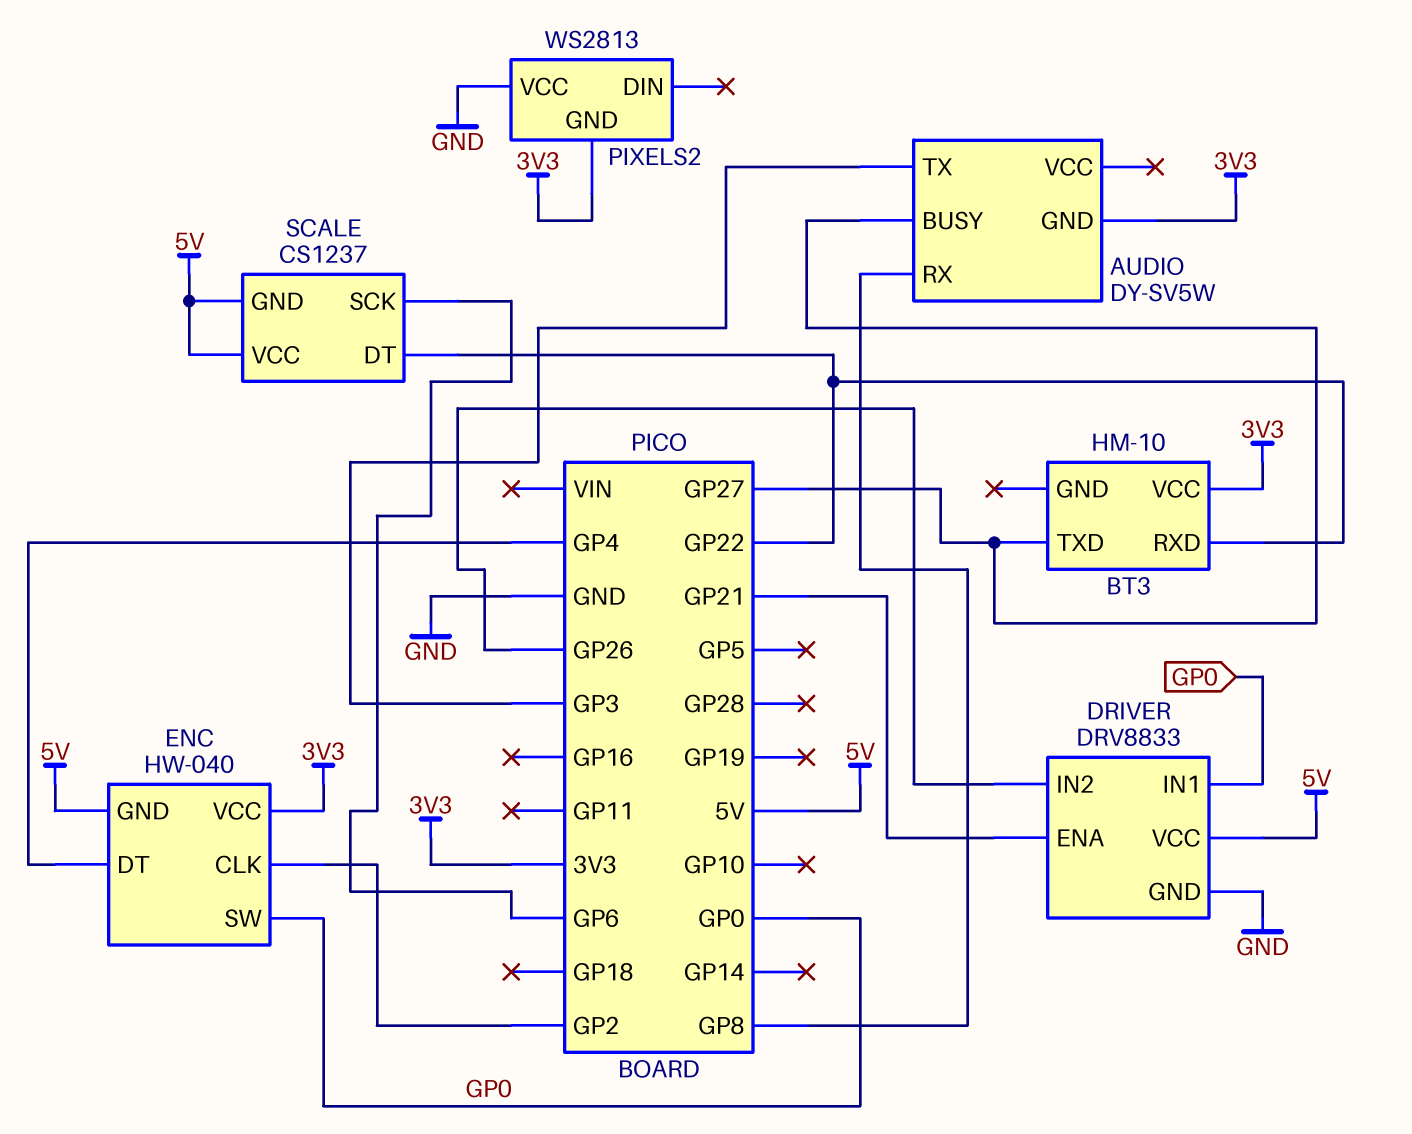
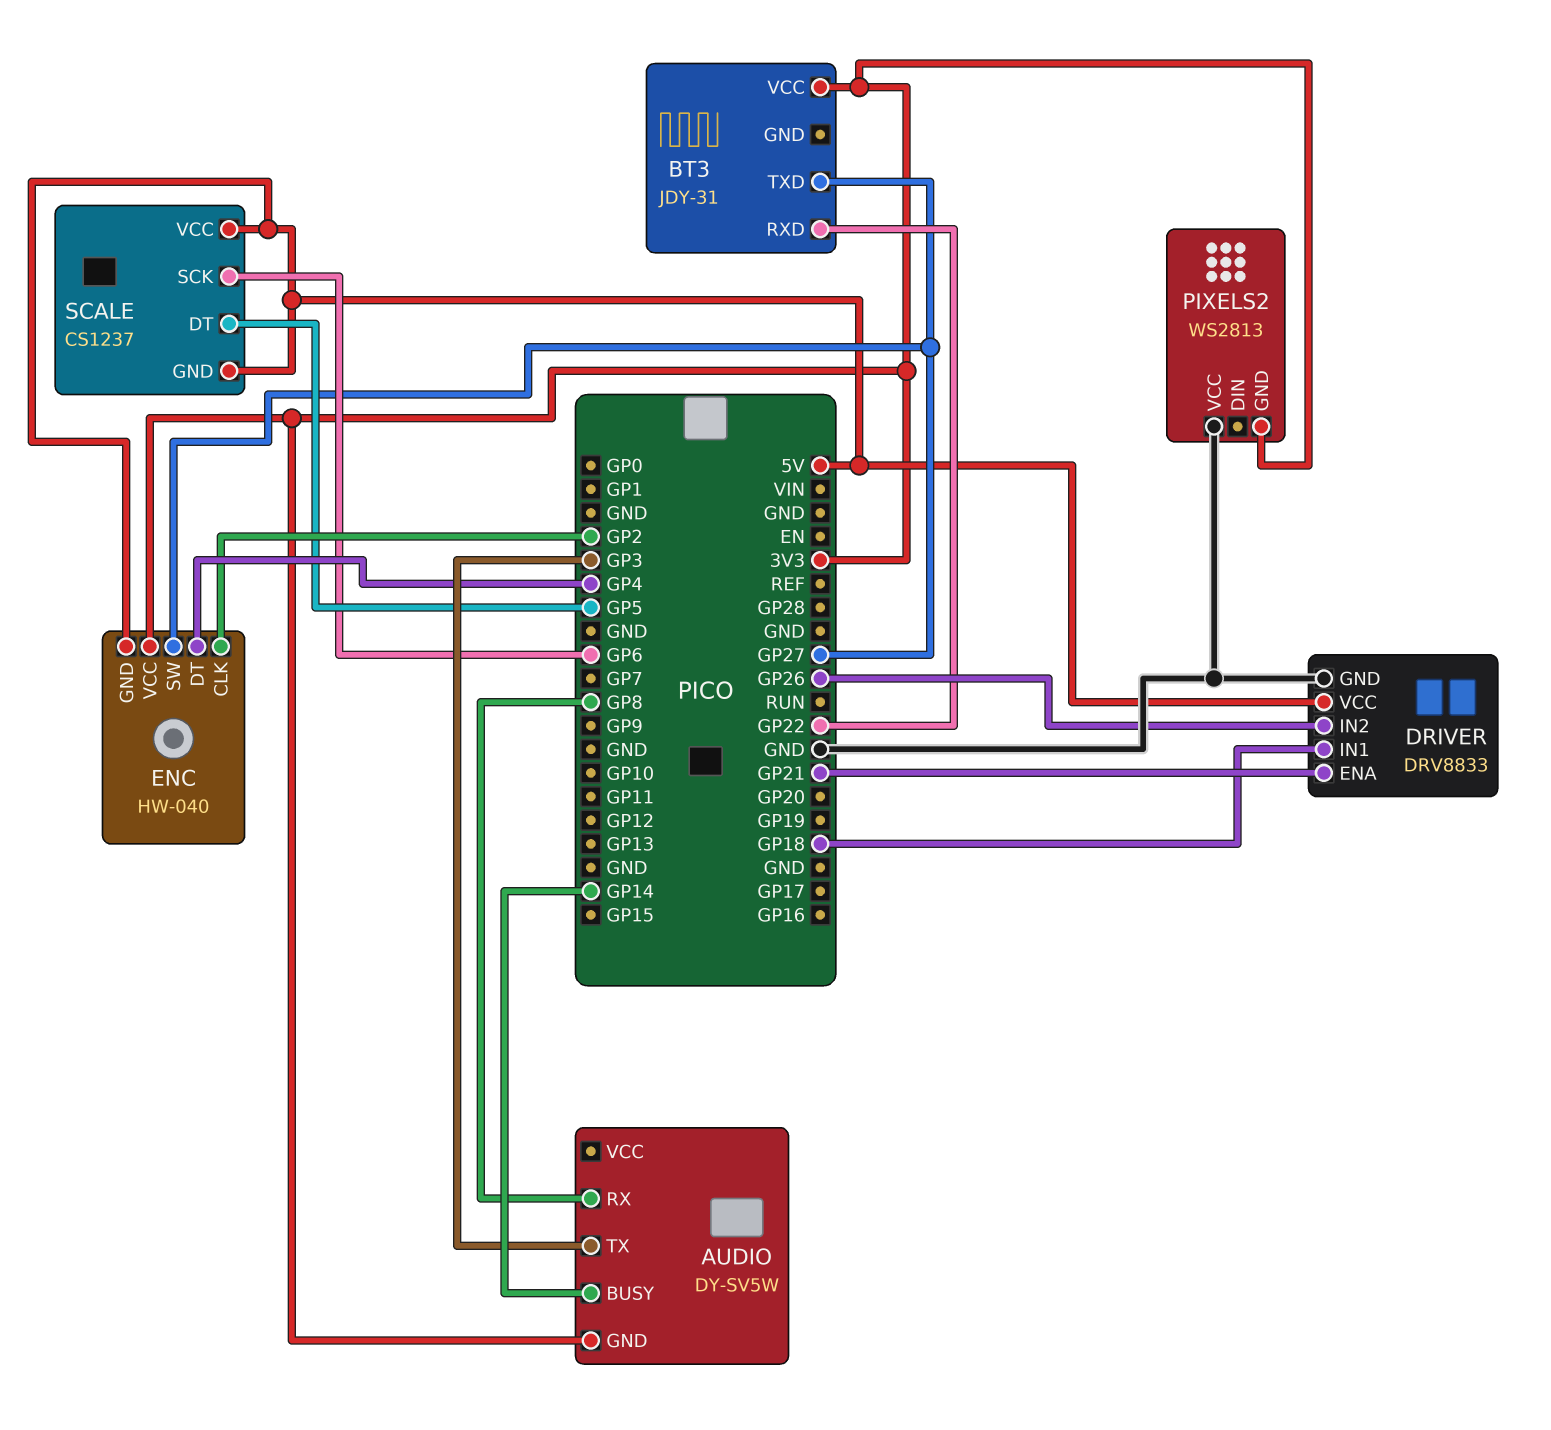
AUDIO pin BUSY: GP27 -> GP14
BT3: HM-10 -> JDY-31
DRIVER pin IN1: GP0 -> GP18
ENC pin SW: GP0 -> GP27
SCALE pin DT: GP22 -> GP5

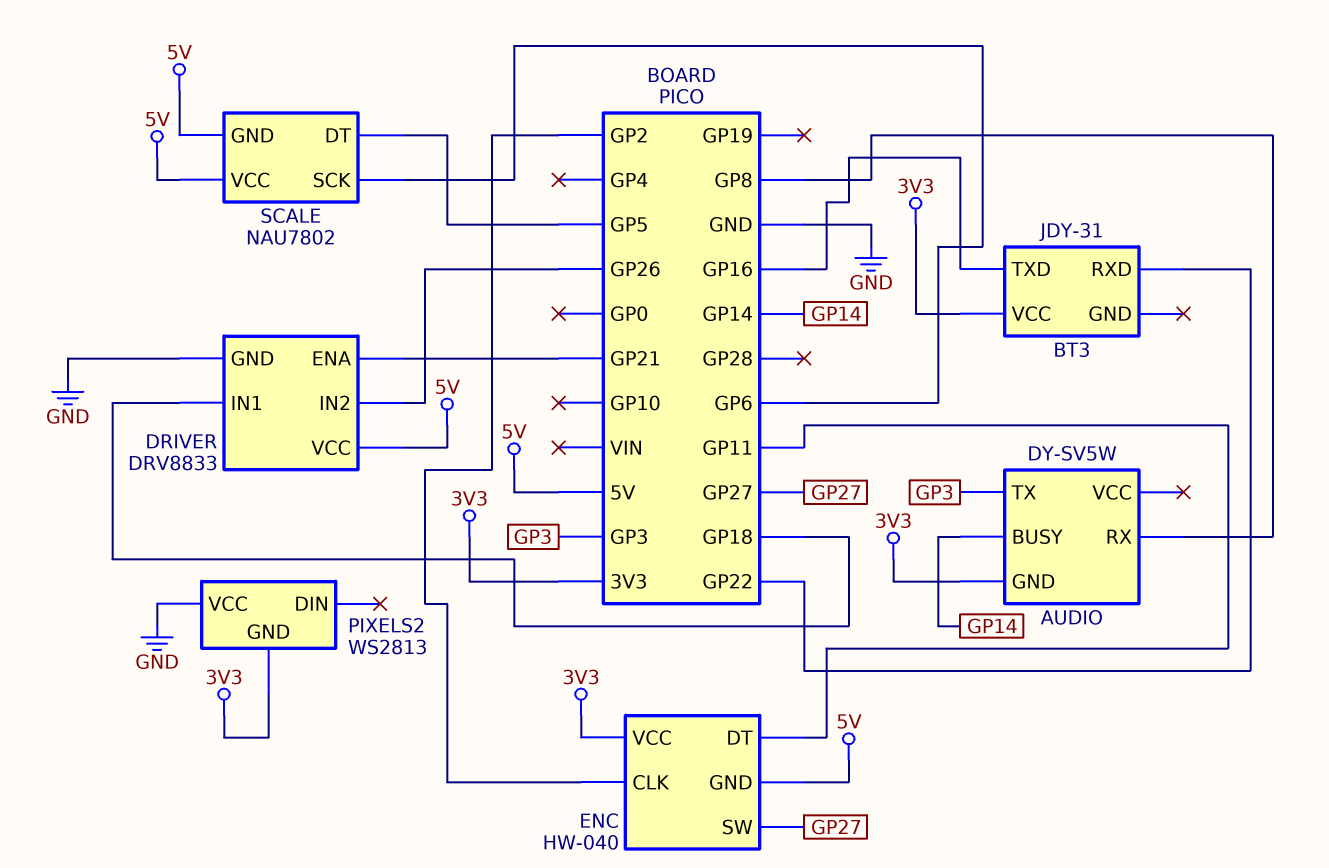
BT3 pin TXD: GP27 -> GP16
ENC pin DT: GP4 -> GP11
SCALE: CS1237 -> NAU7802

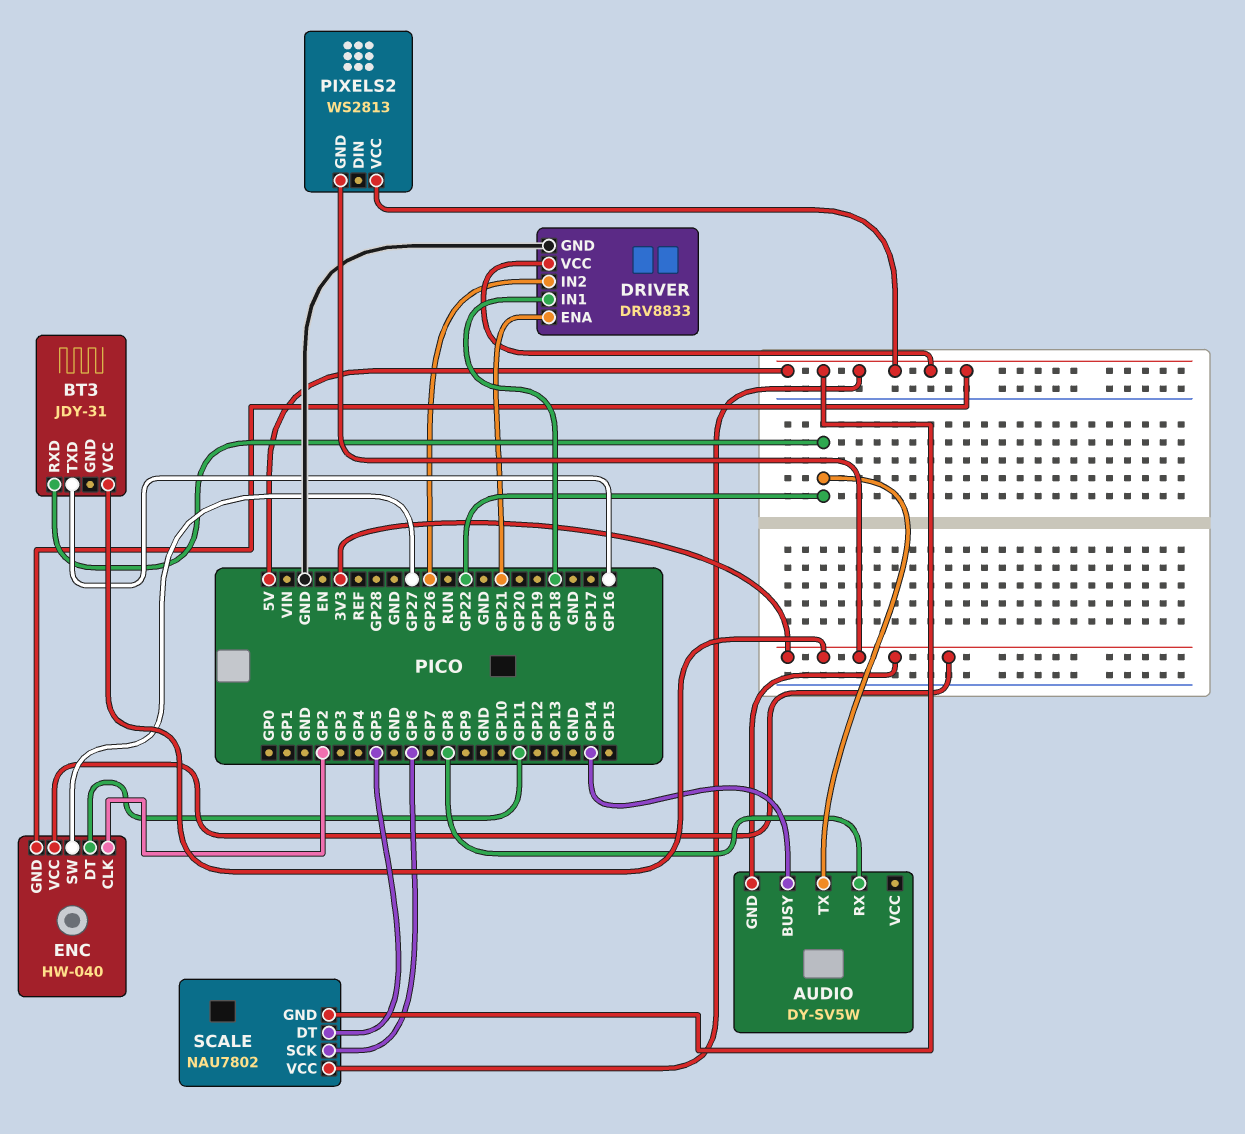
AUDIO pin TX: GP3 -> GP22
PIXELS2 pin VCC: GND -> 5V

